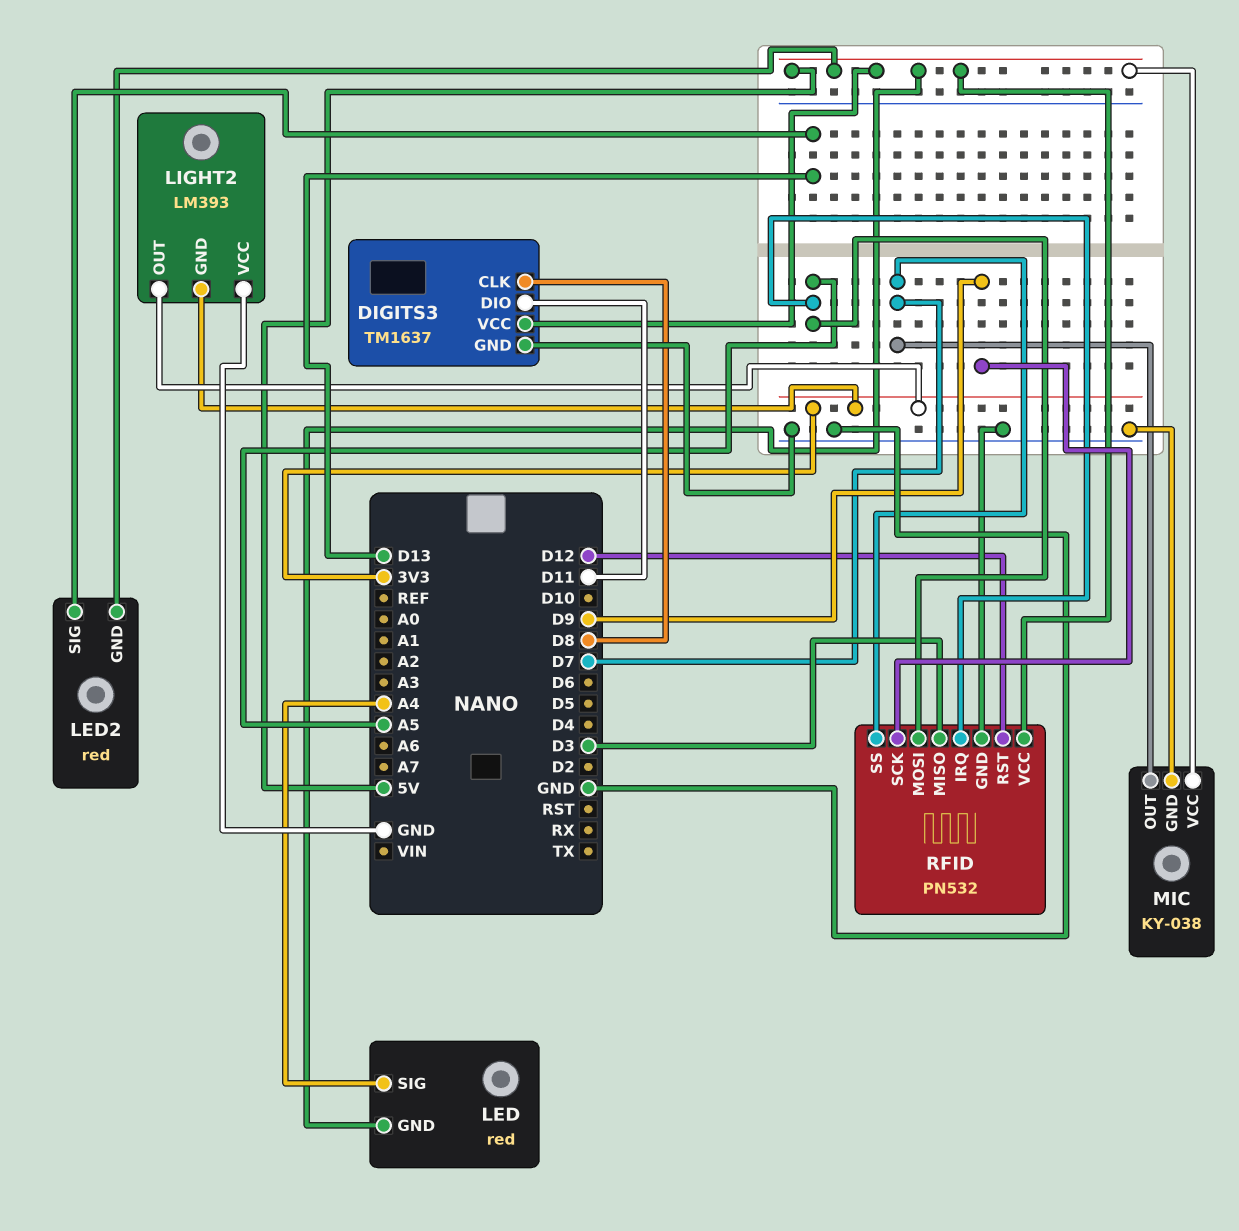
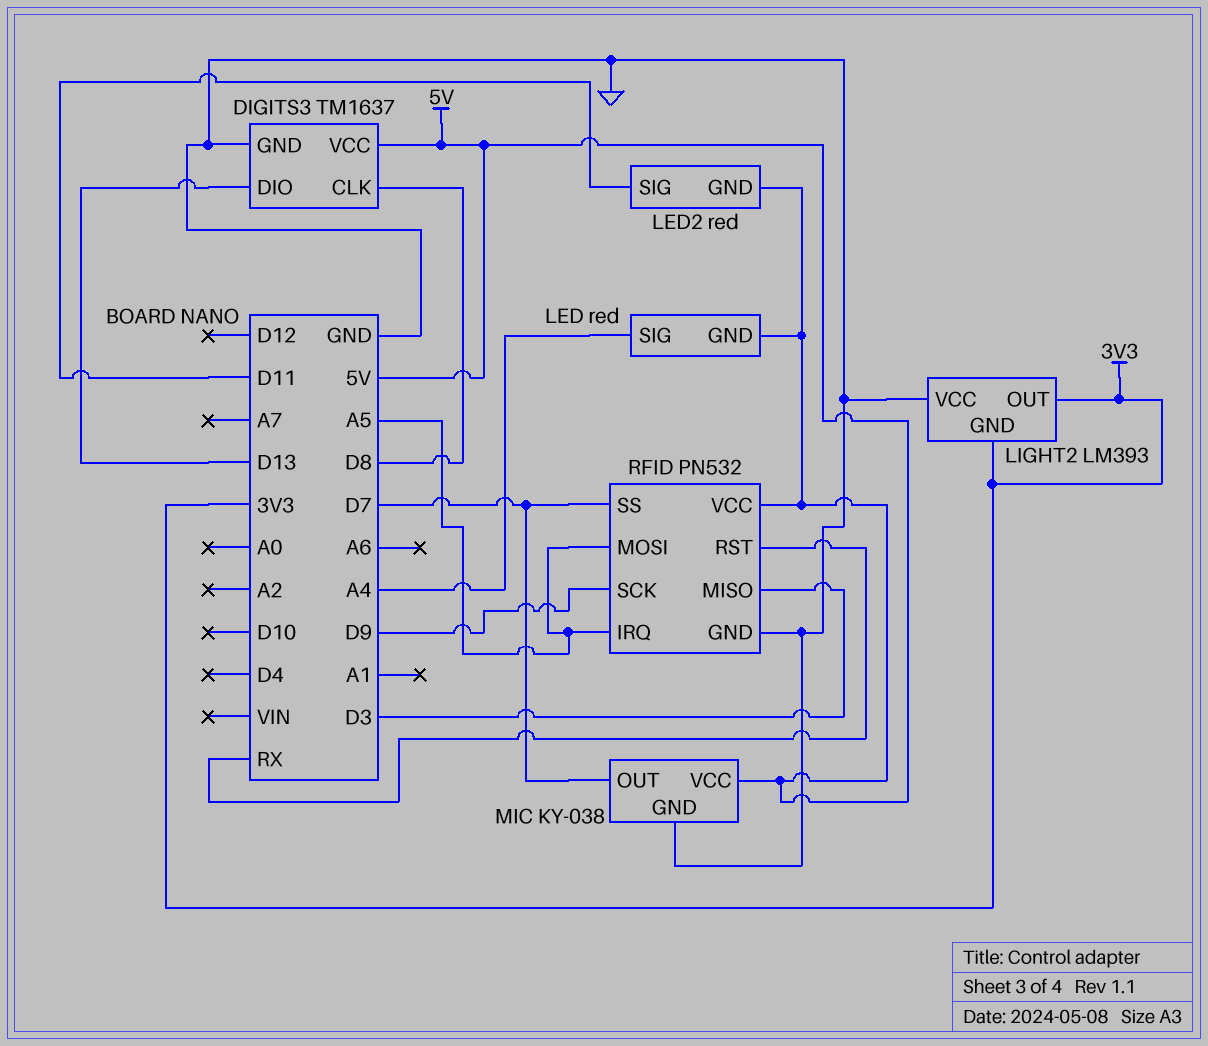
DIGITS3 pin DIO: D11 -> D13
LED2 pin SIG: D13 -> D11
RFID pin RST: D12 -> RX

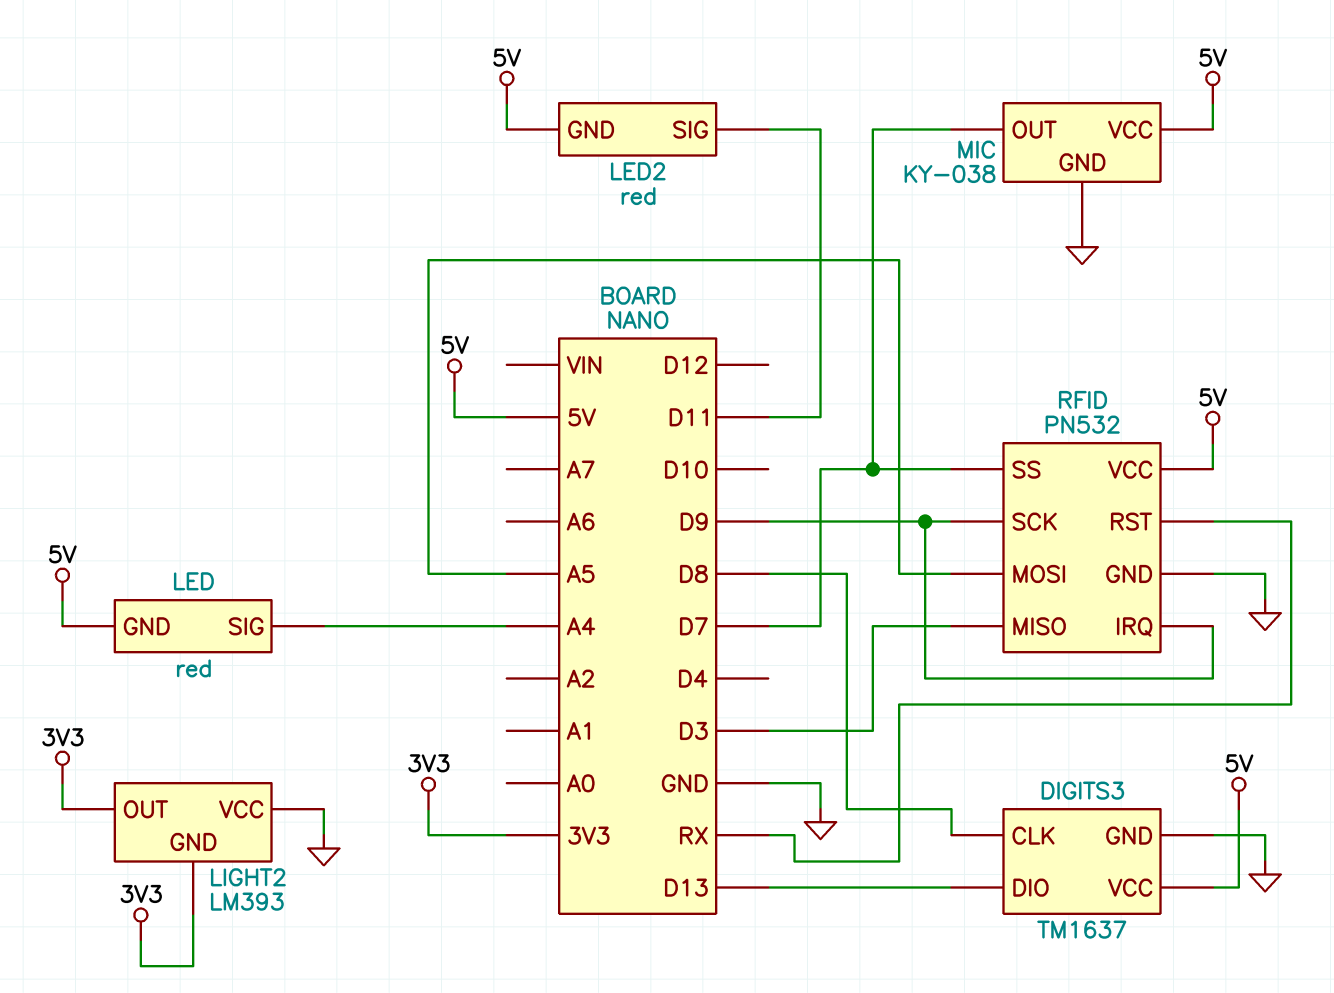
RFID pin IRQ: A5 -> D9

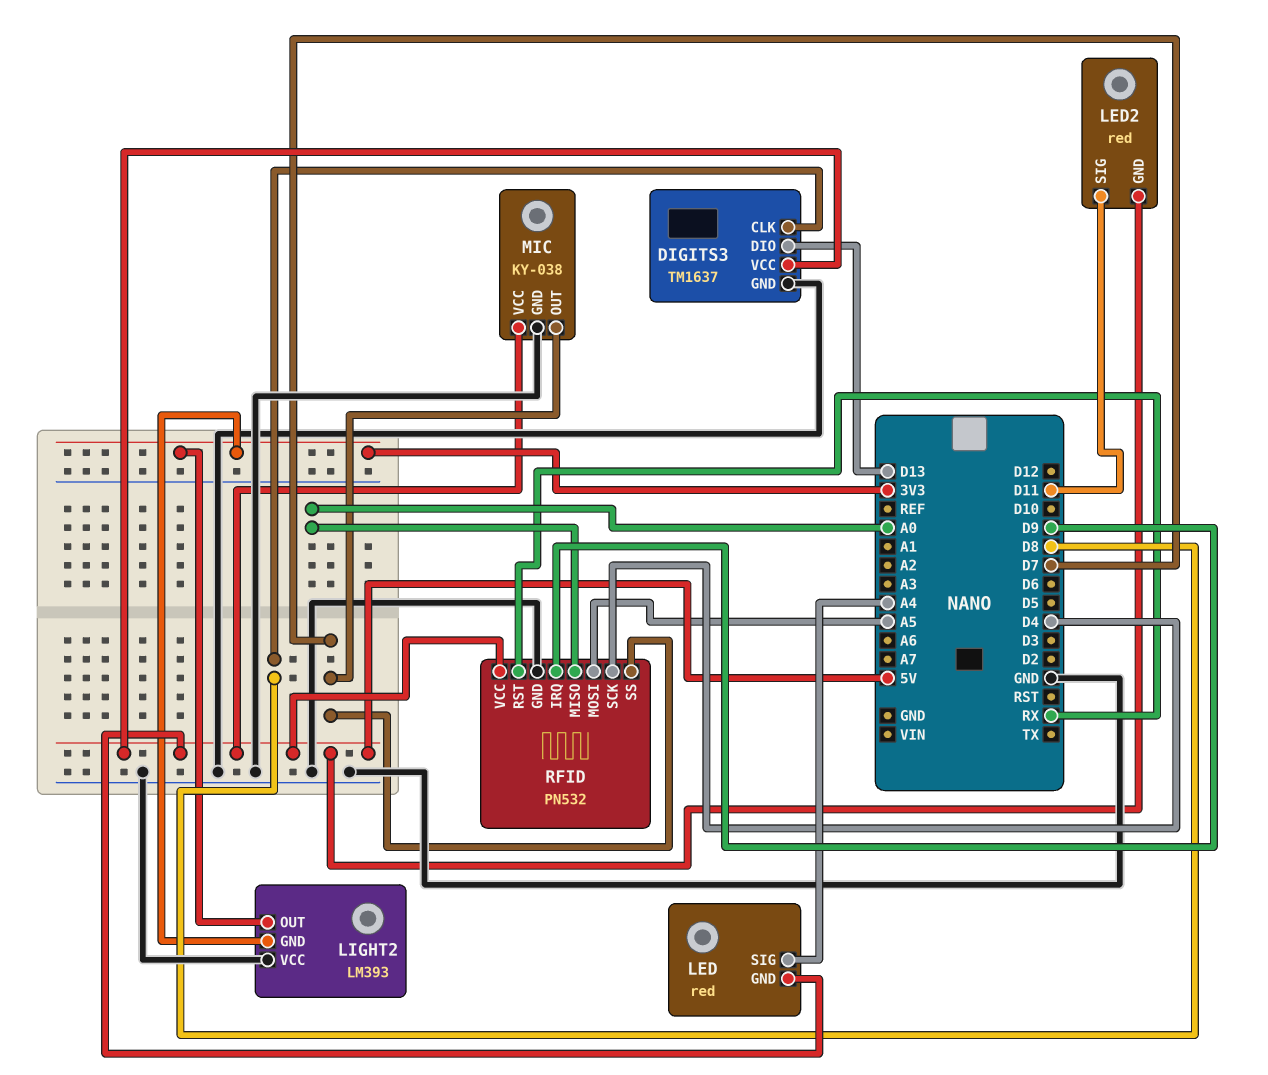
RFID pin MISO: D3 -> A0
RFID pin SCK: D9 -> D4

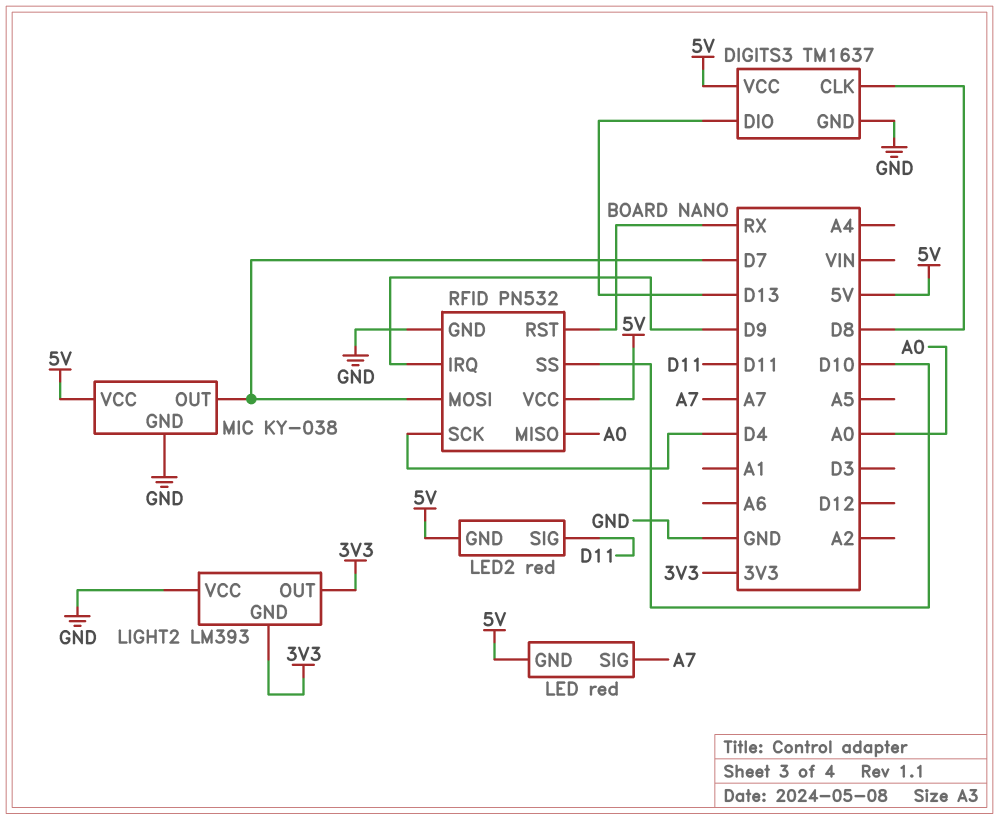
LED pin SIG: A4 -> A7
RFID pin MOSI: A5 -> D7
RFID pin SS: D7 -> D10

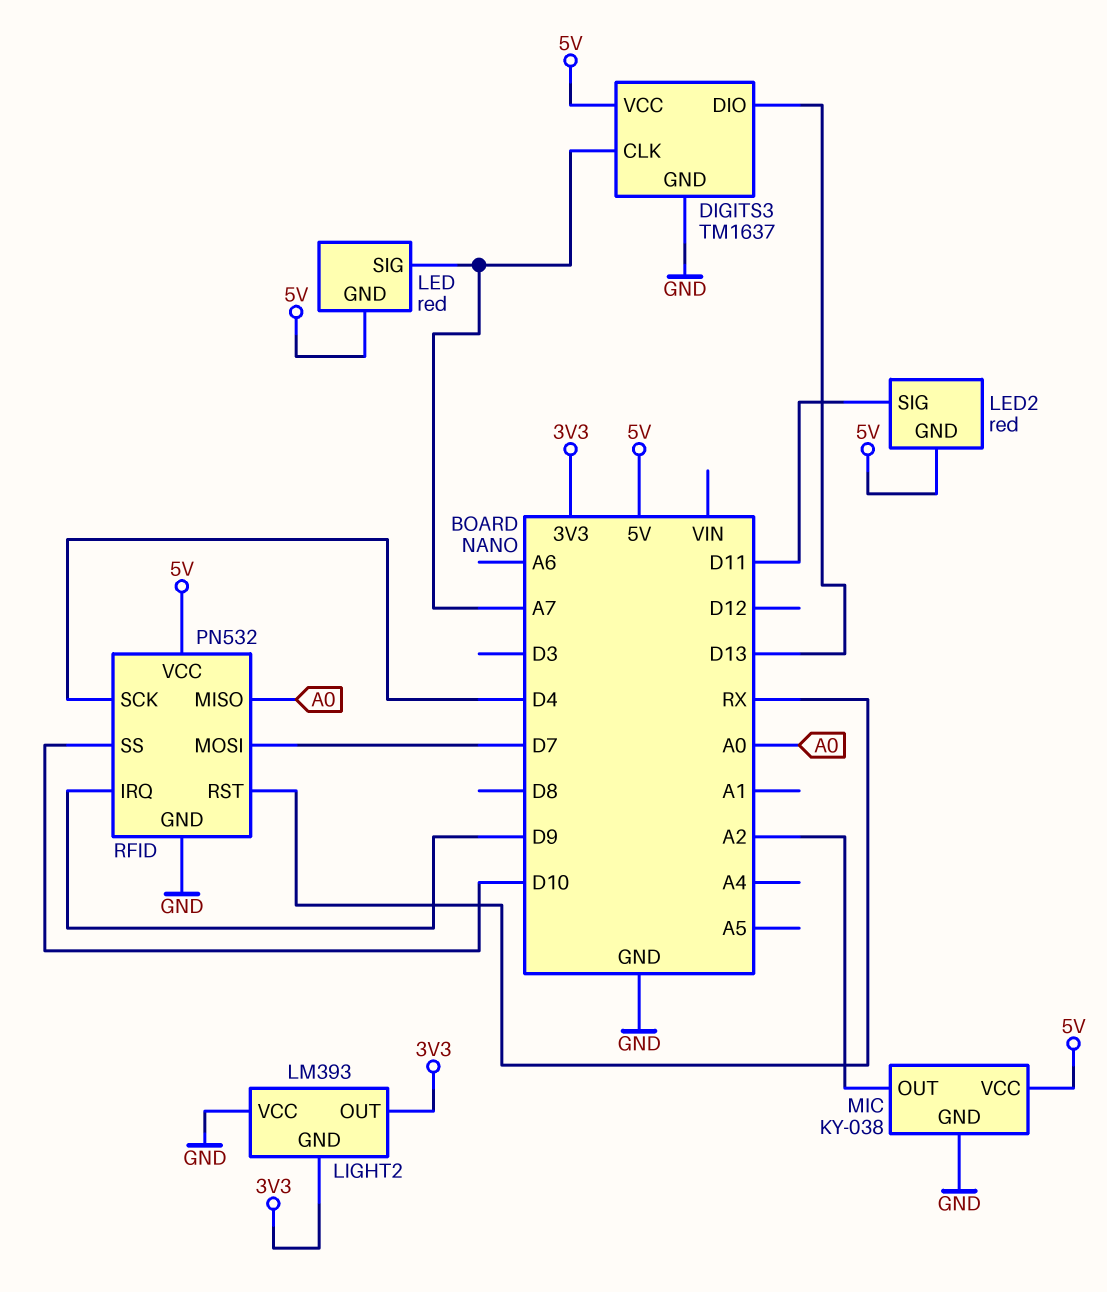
DIGITS3 pin CLK: D8 -> A7
MIC pin OUT: D7 -> A2

